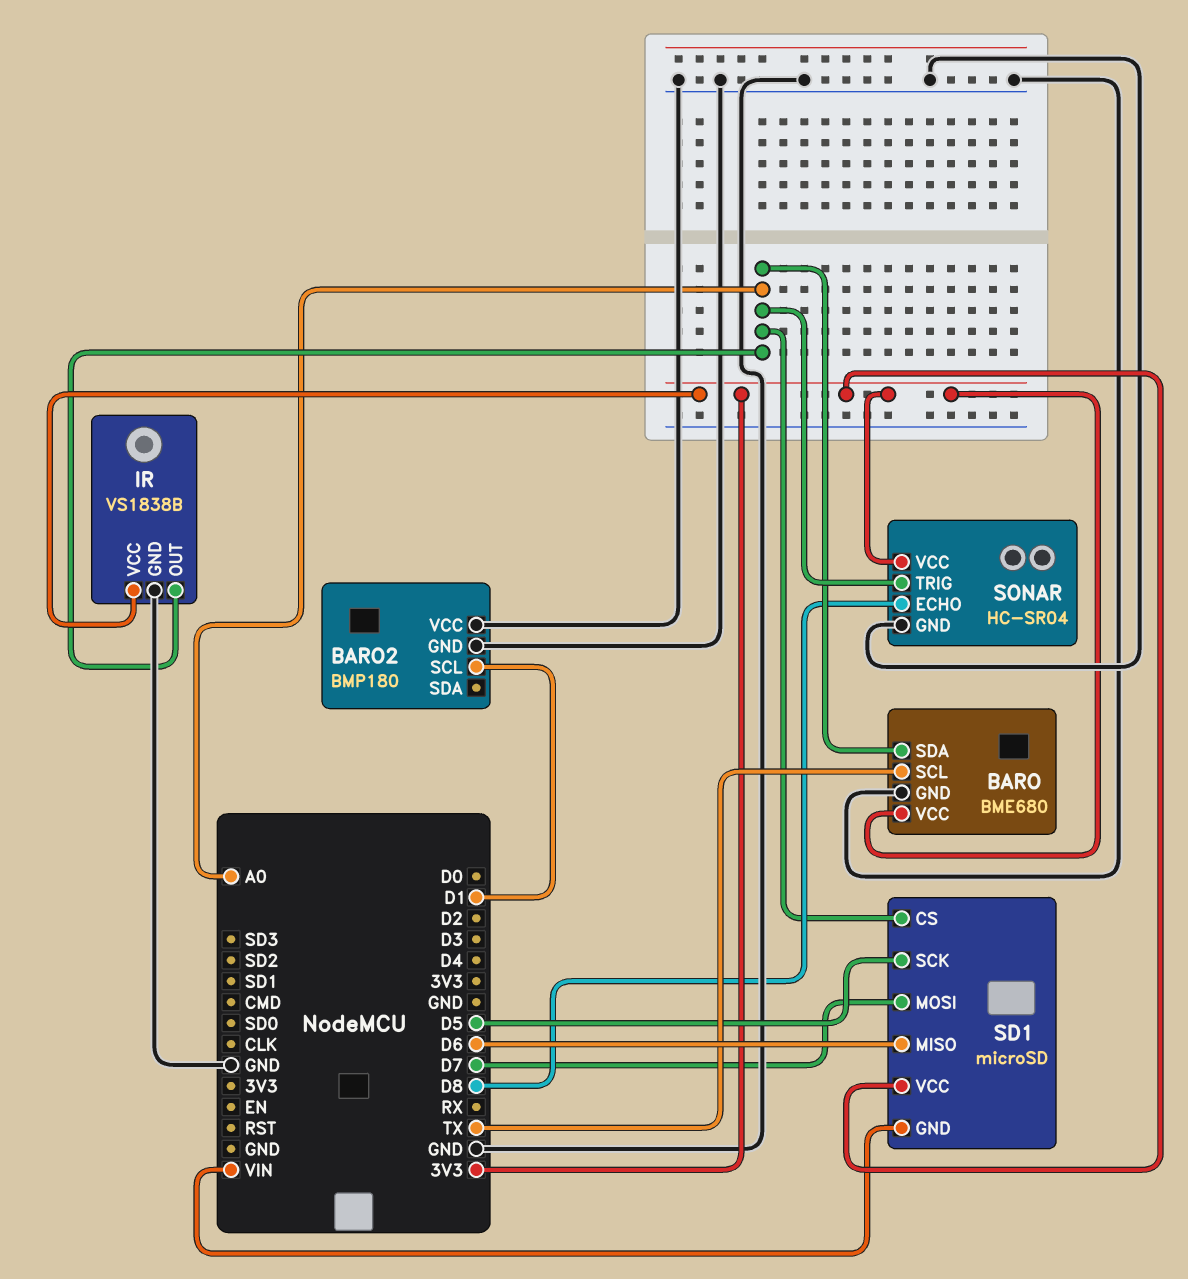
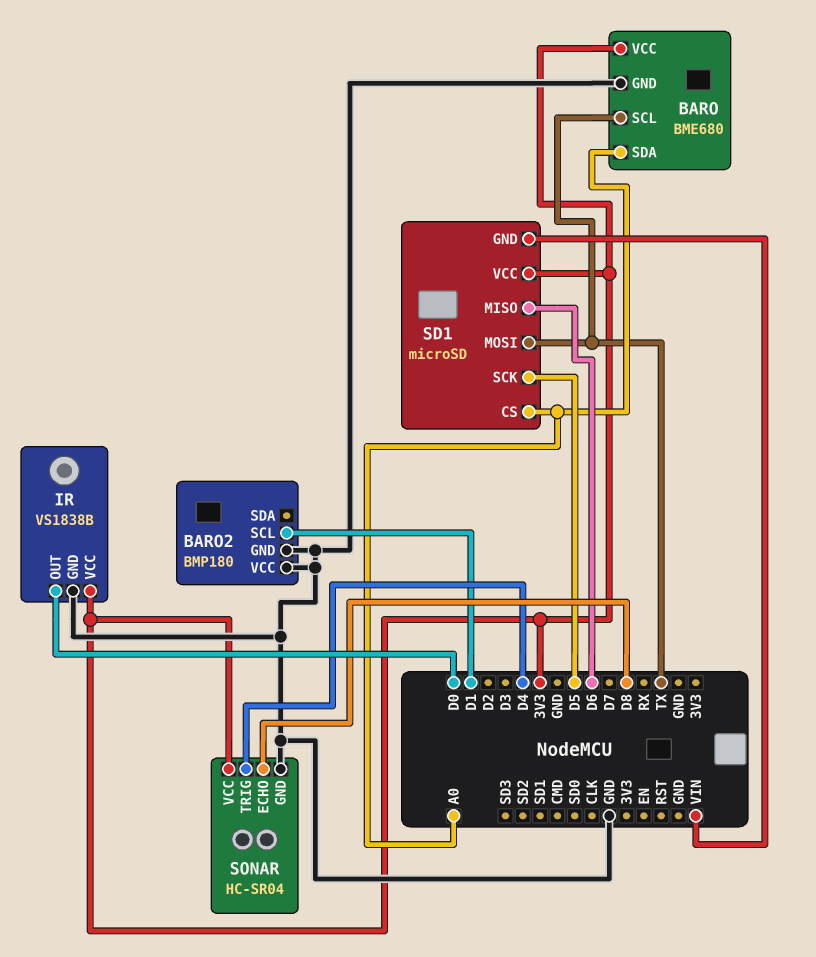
IR pin OUT: A0 -> D0
SD1 pin MOSI: D7 -> TX
SONAR pin TRIG: A0 -> D4

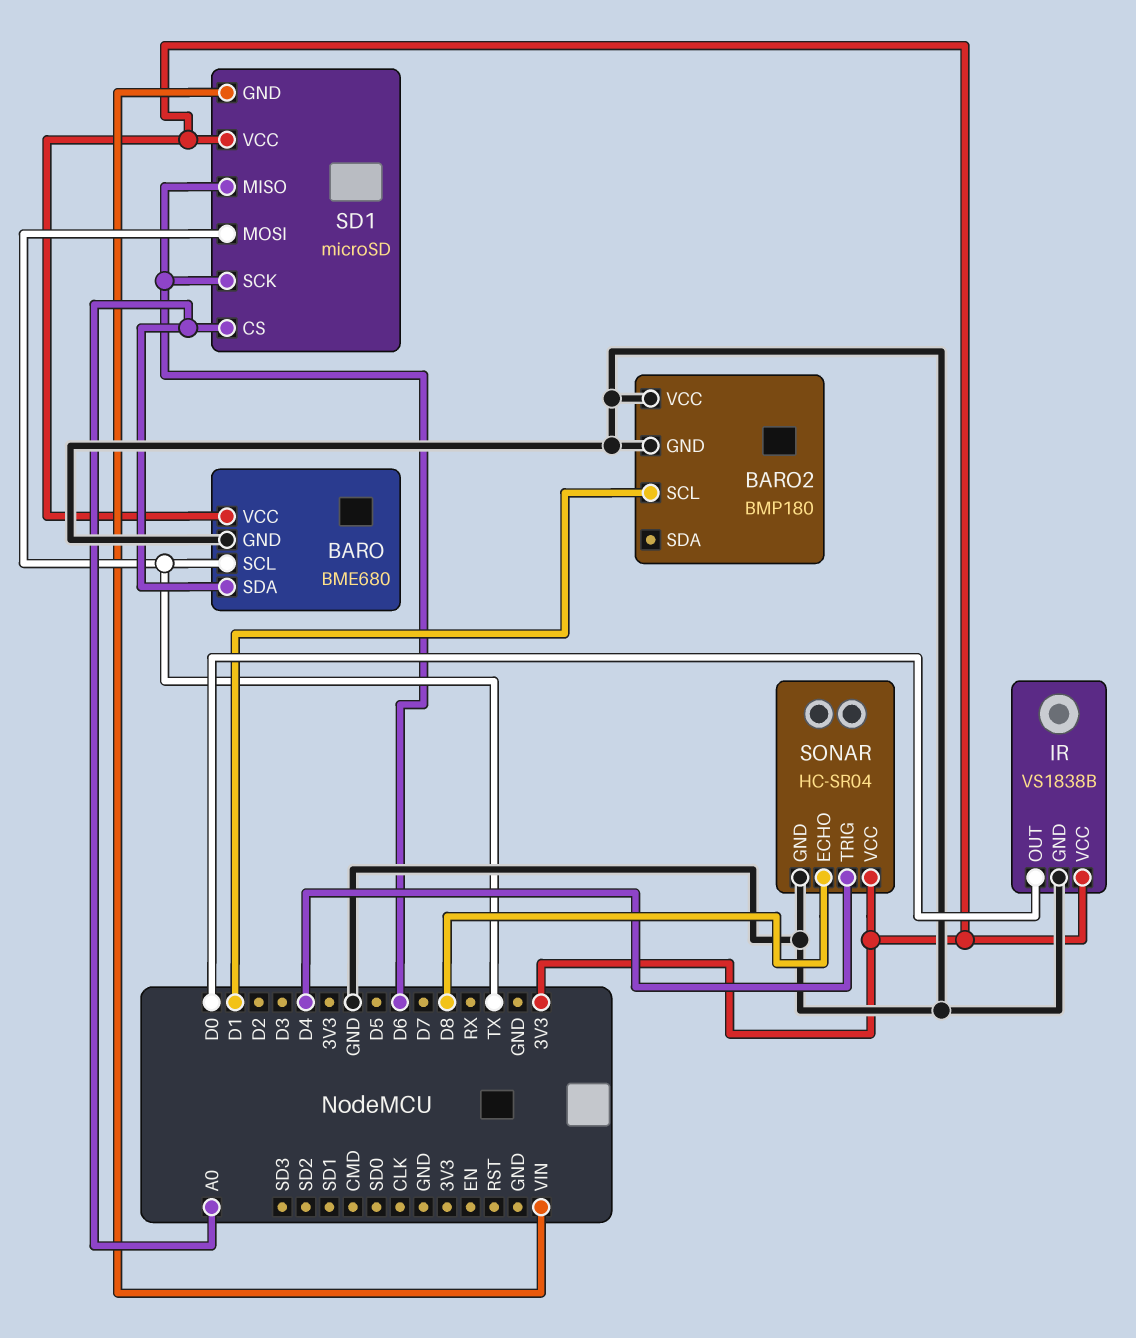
SD1 pin SCK: D5 -> D6

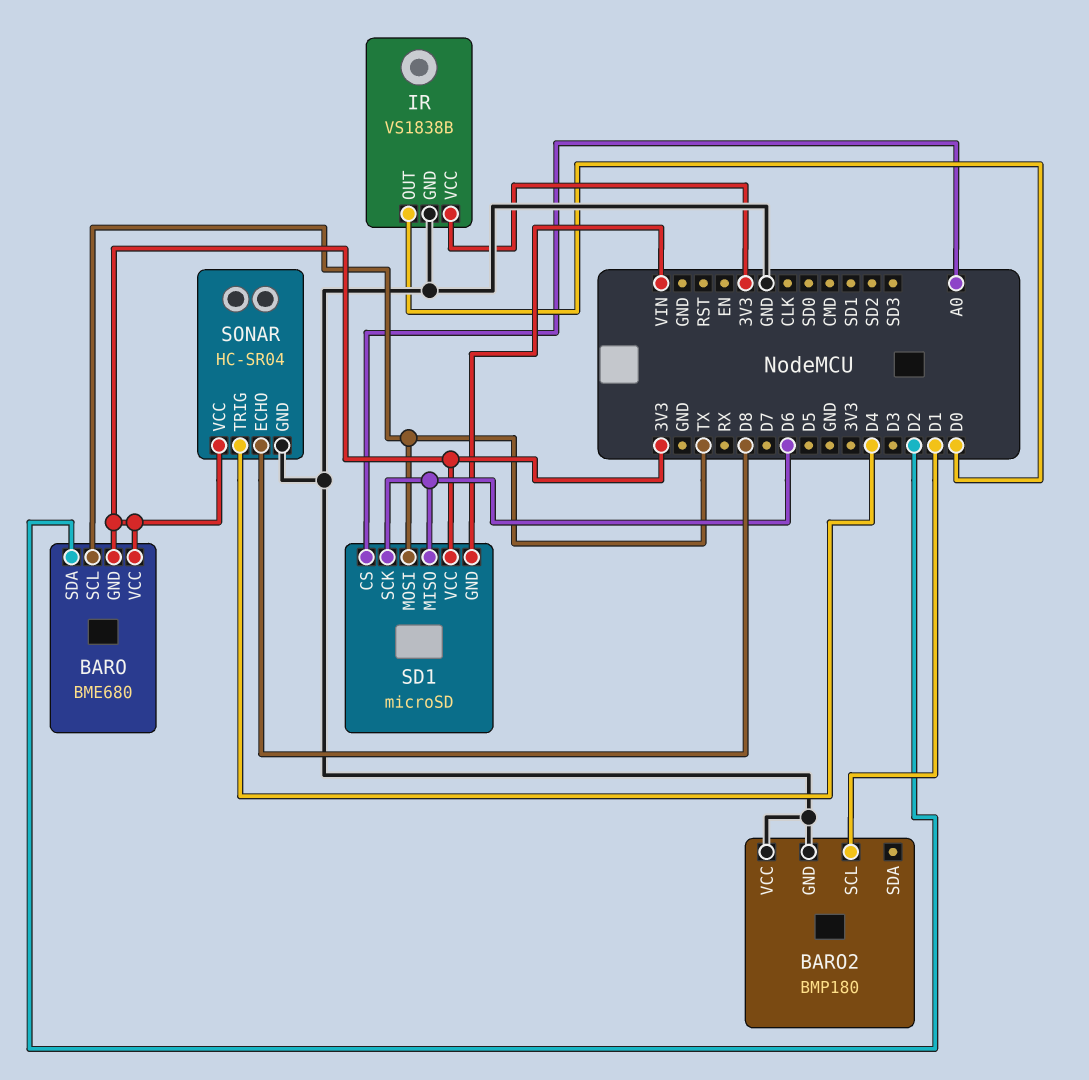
BARO pin GND: GND -> 3V3
BARO pin SDA: A0 -> D2

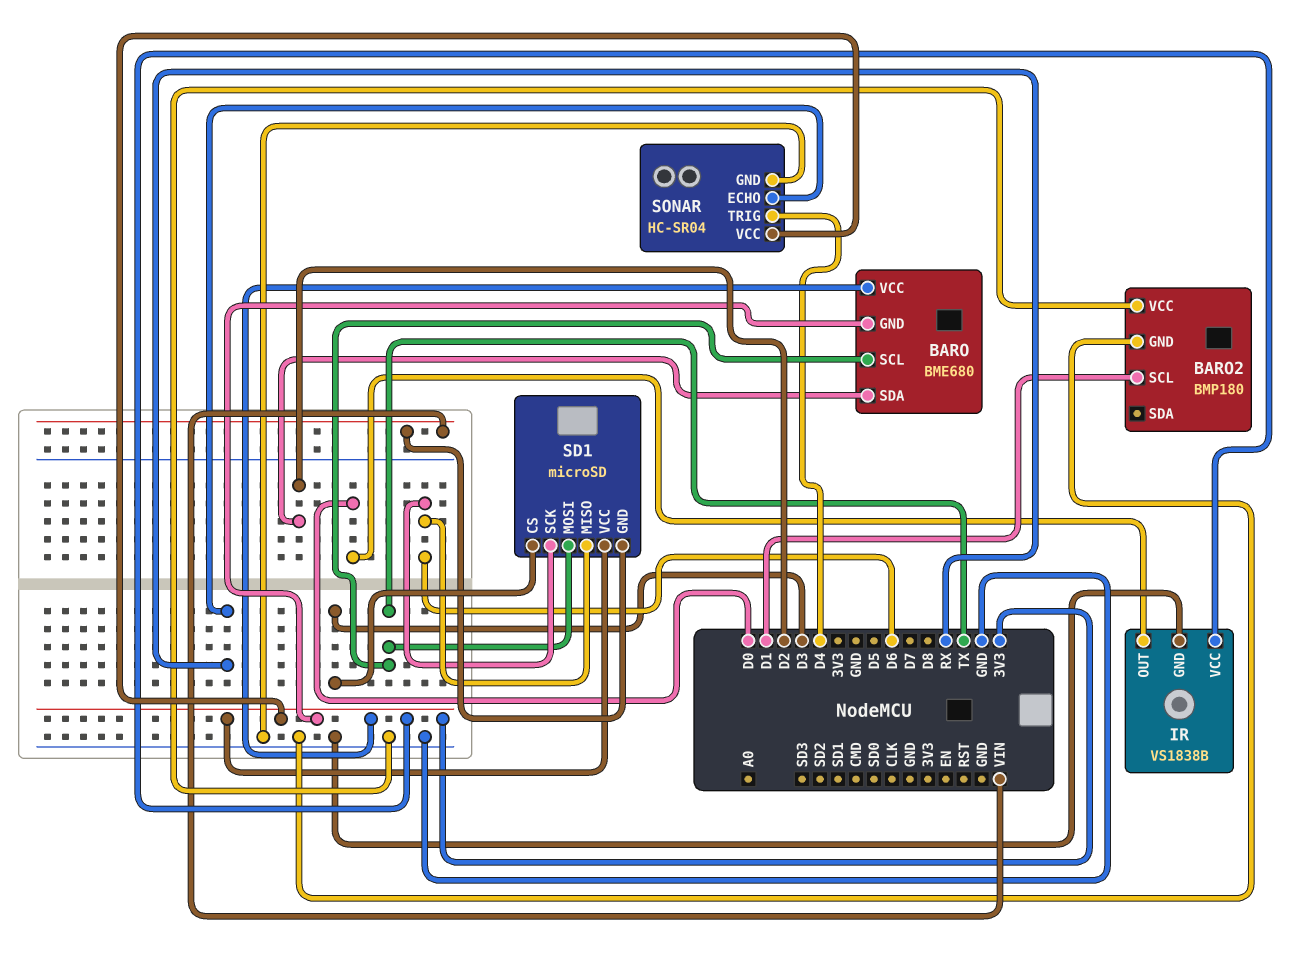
SD1 pin CS: A0 -> D3
SONAR pin ECHO: D8 -> RX

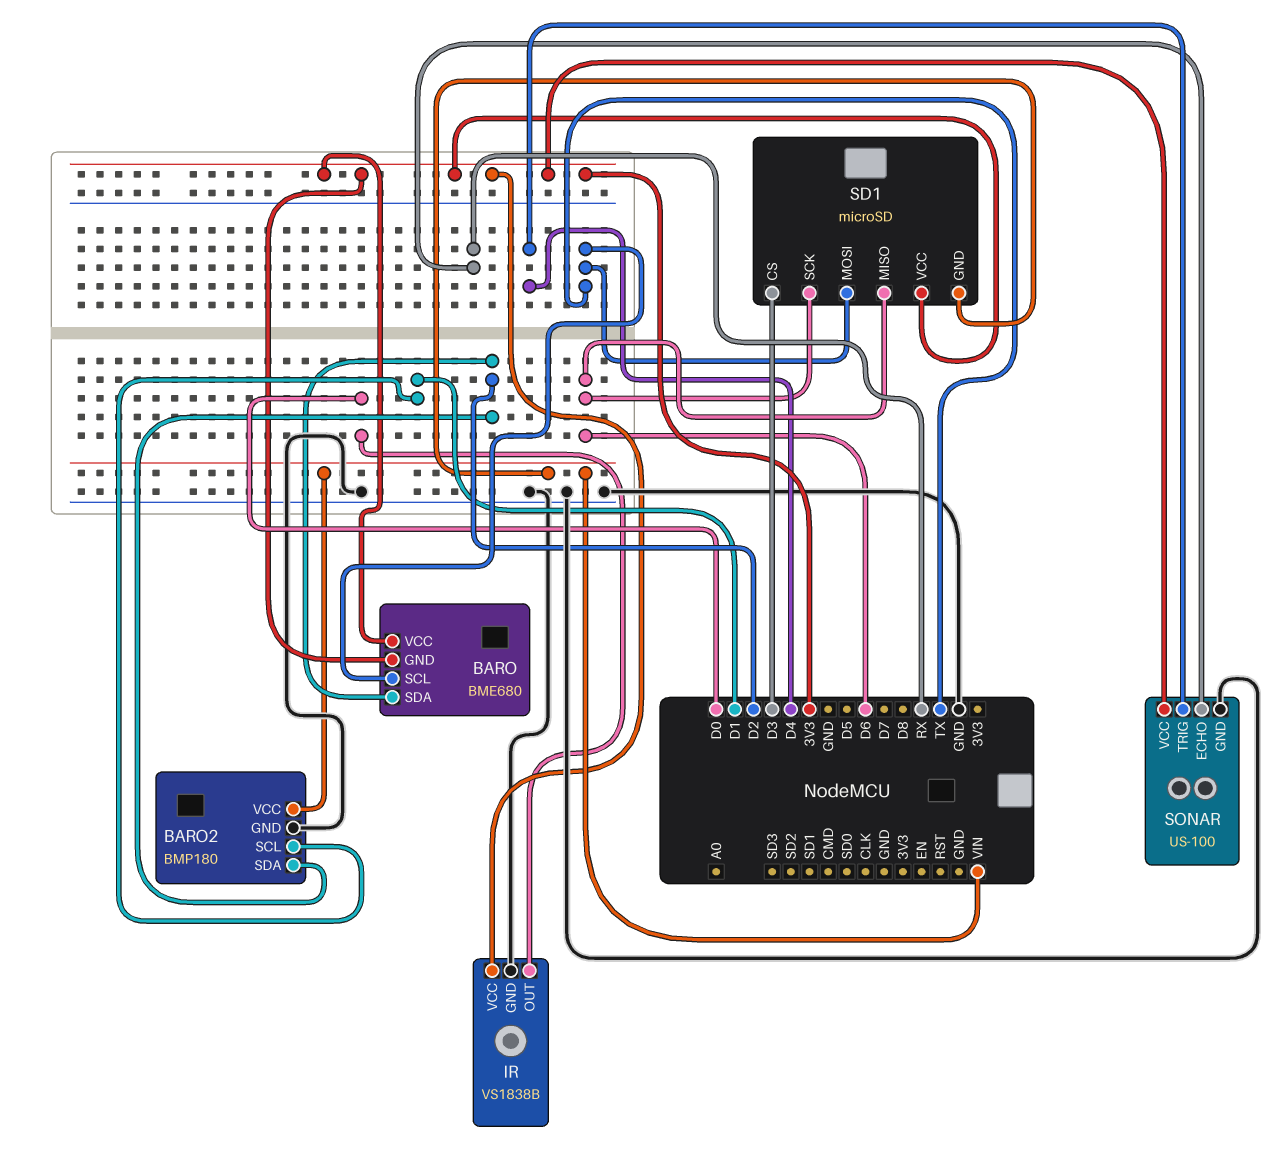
BARO2 pin SDA: none -> D2
BARO2 pin VCC: GND -> VIN
SONAR: HC-SR04 -> US-100

